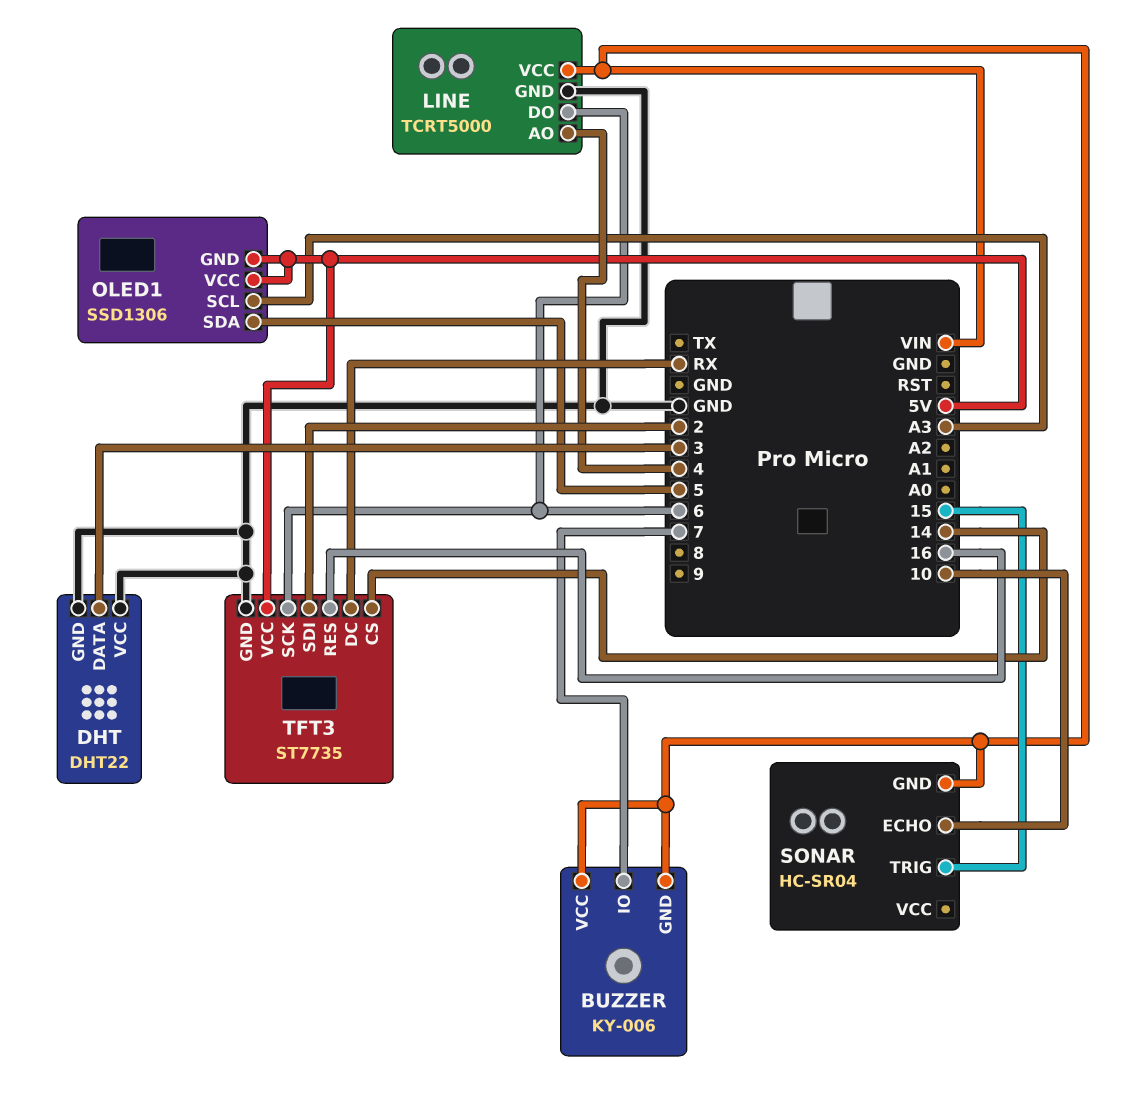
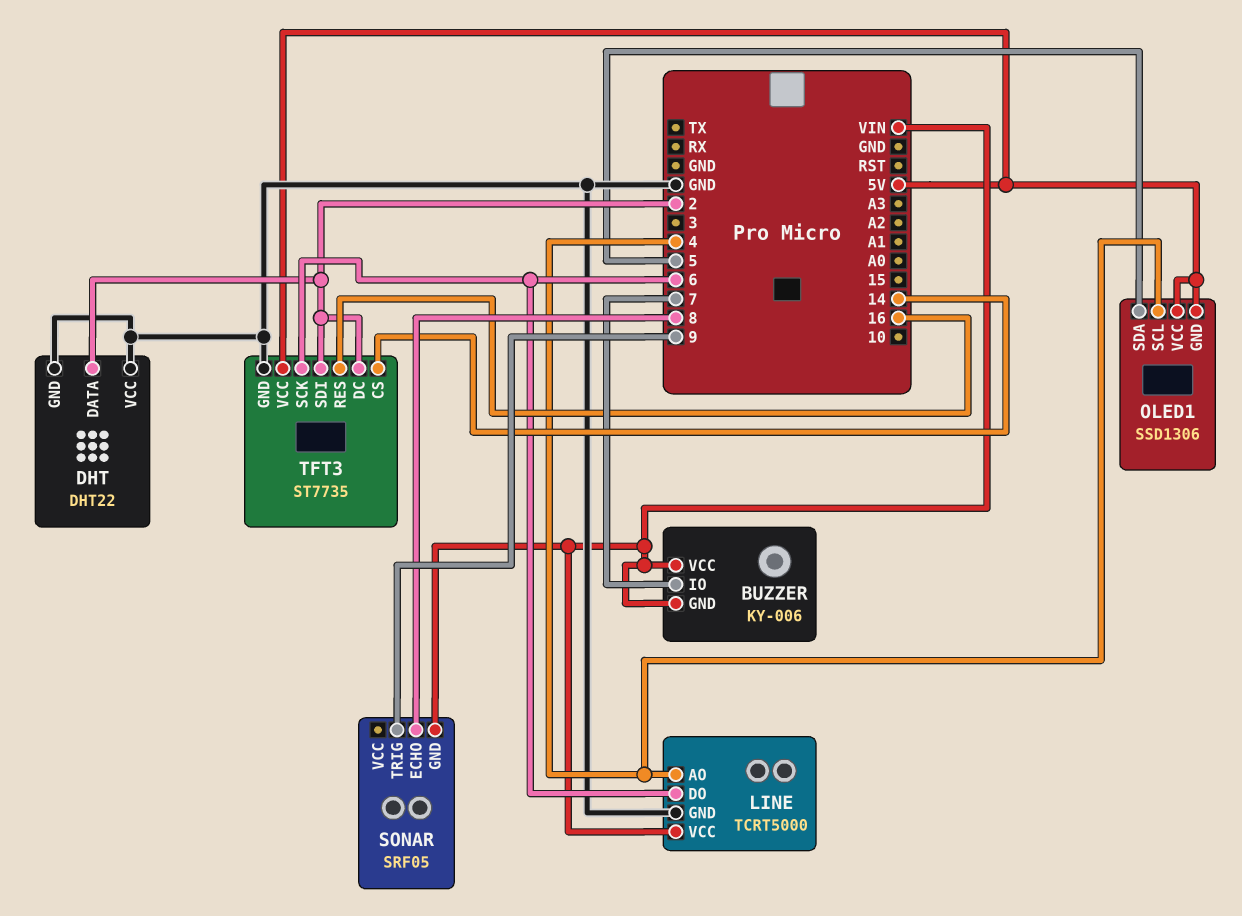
DHT pin DATA: 3 -> 2
OLED1 pin SCL: A3 -> 4
SONAR: HC-SR04 -> SRF05
SONAR pin ECHO: 10 -> 8
SONAR pin TRIG: 15 -> 9
TFT3 pin DC: RX -> 2

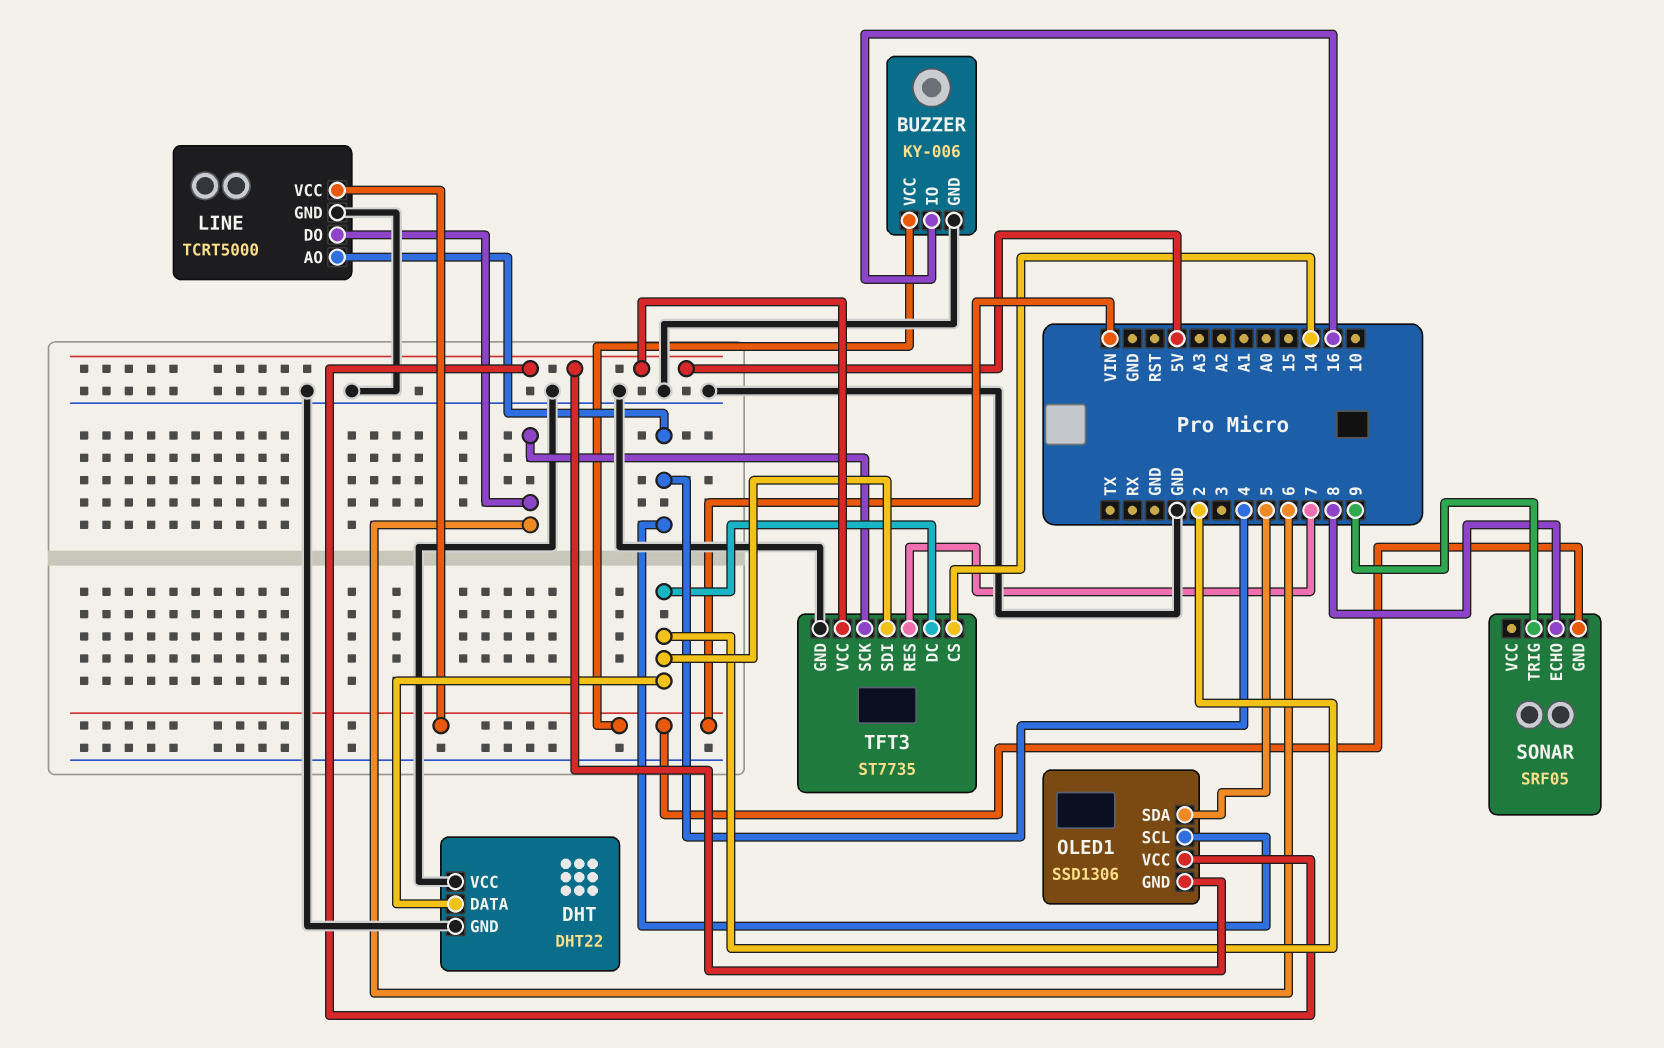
BUZZER pin GND: VIN -> GND
BUZZER pin IO: 7 -> 16
TFT3 pin RES: 16 -> 7

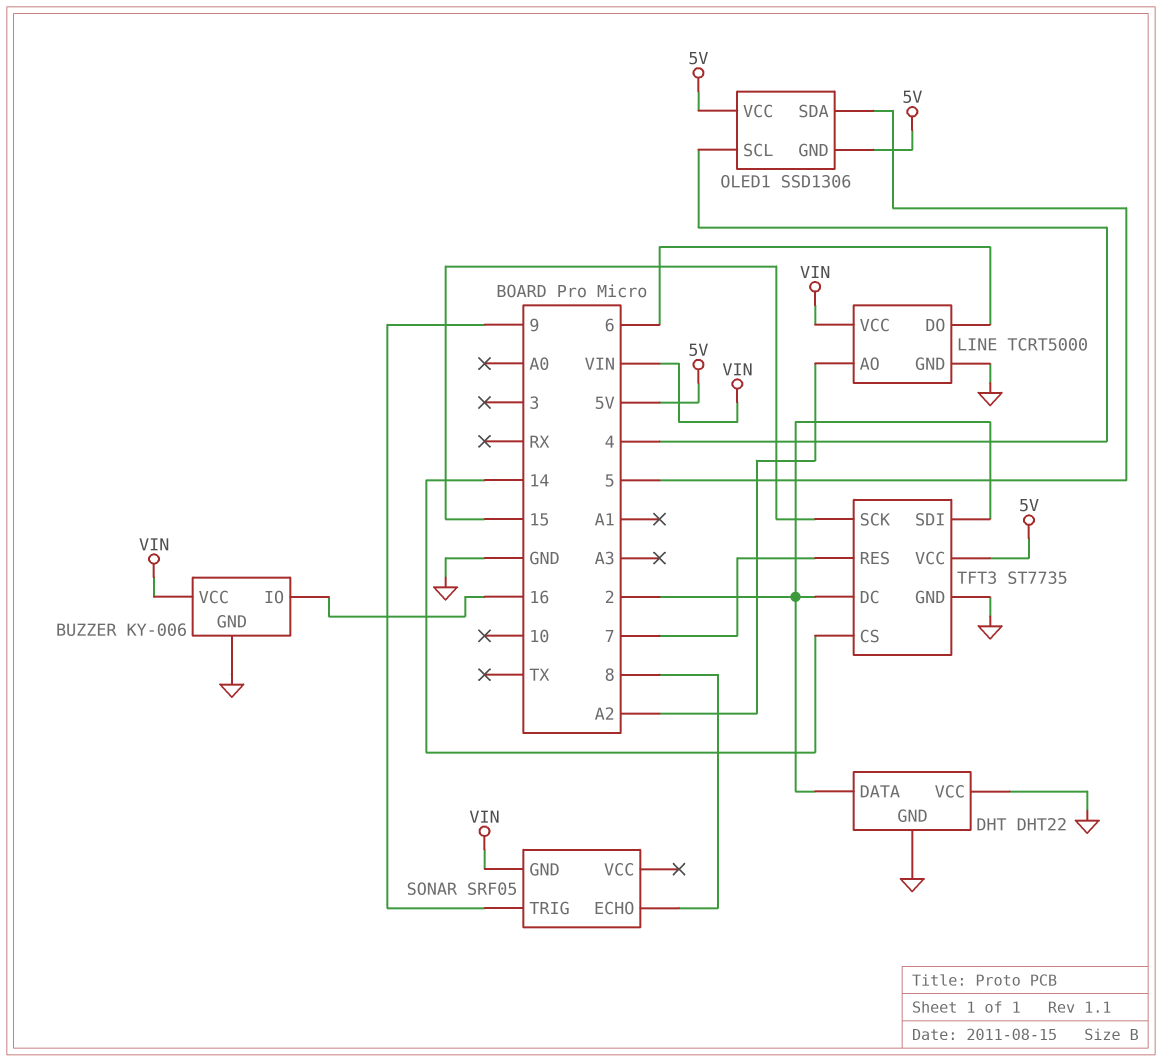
LINE pin AO: 4 -> A2
TFT3 pin SCK: 6 -> 15

